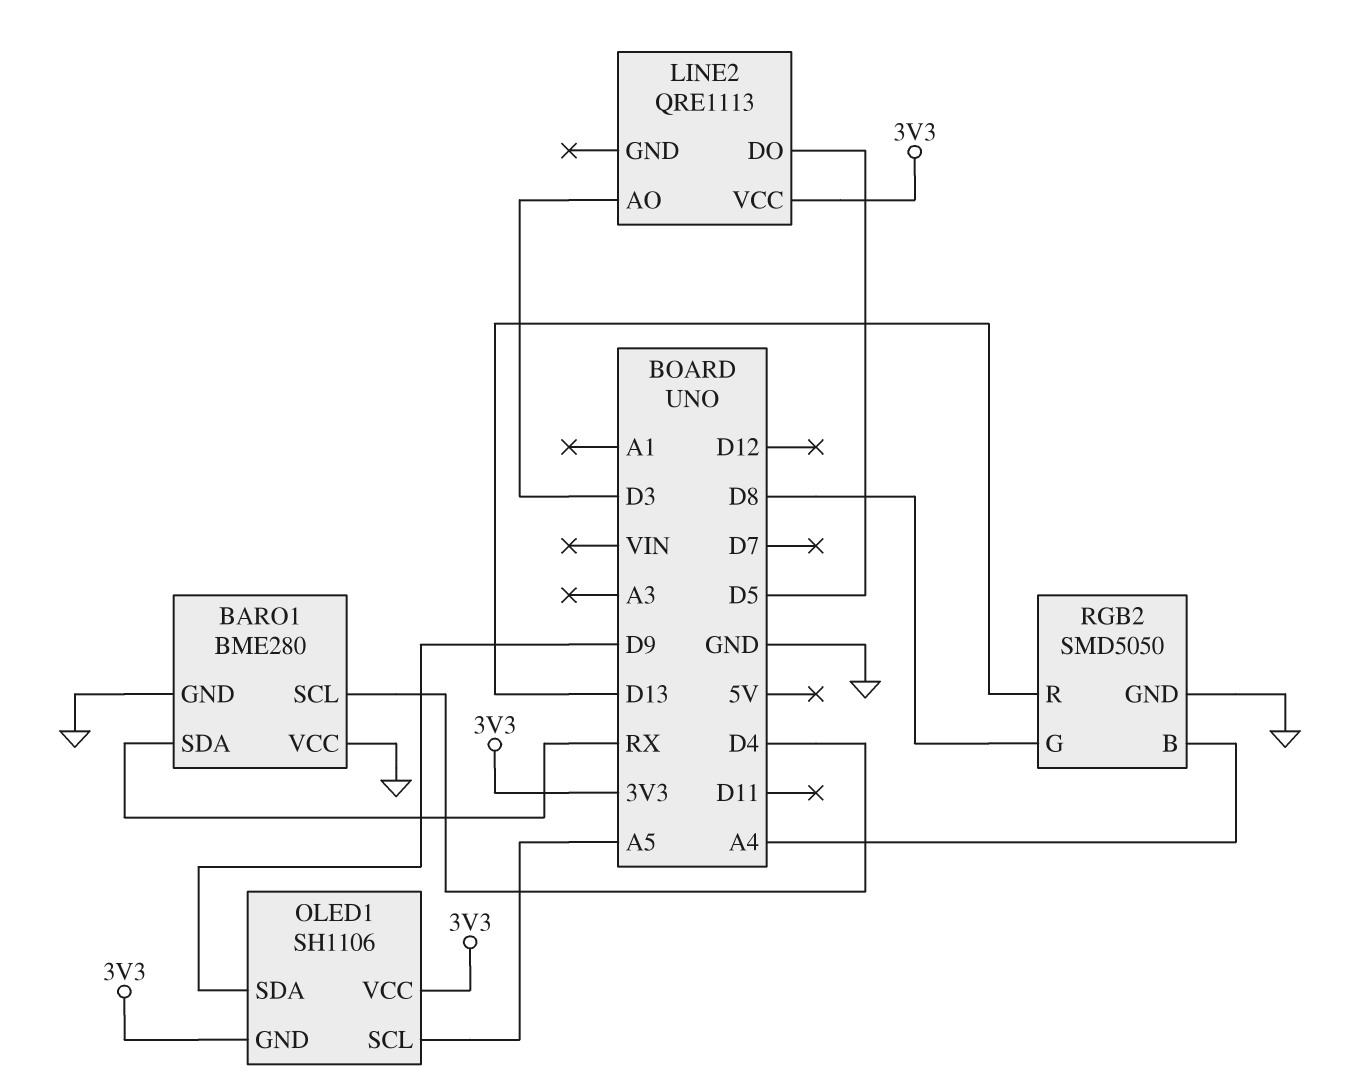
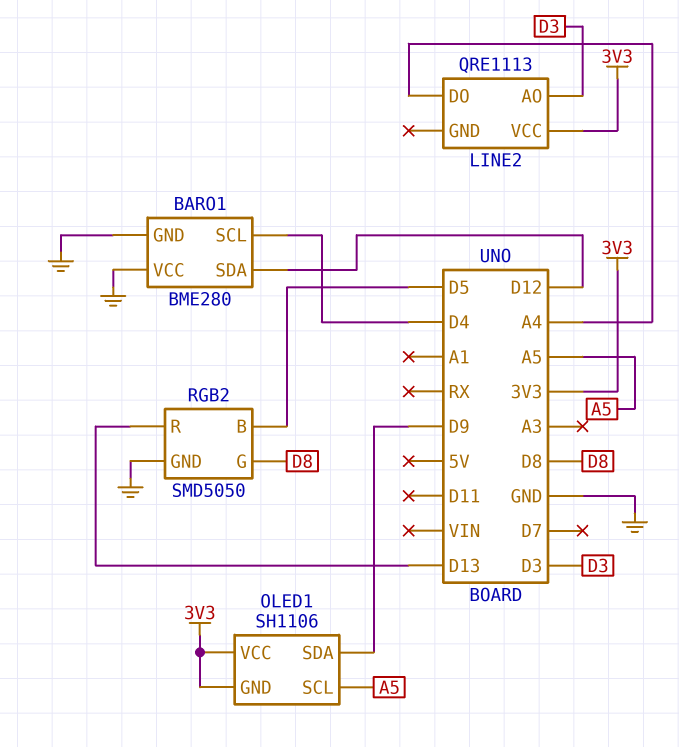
BARO1 pin SDA: RX -> D12
LINE2 pin DO: D5 -> A4
RGB2 pin B: A4 -> D5

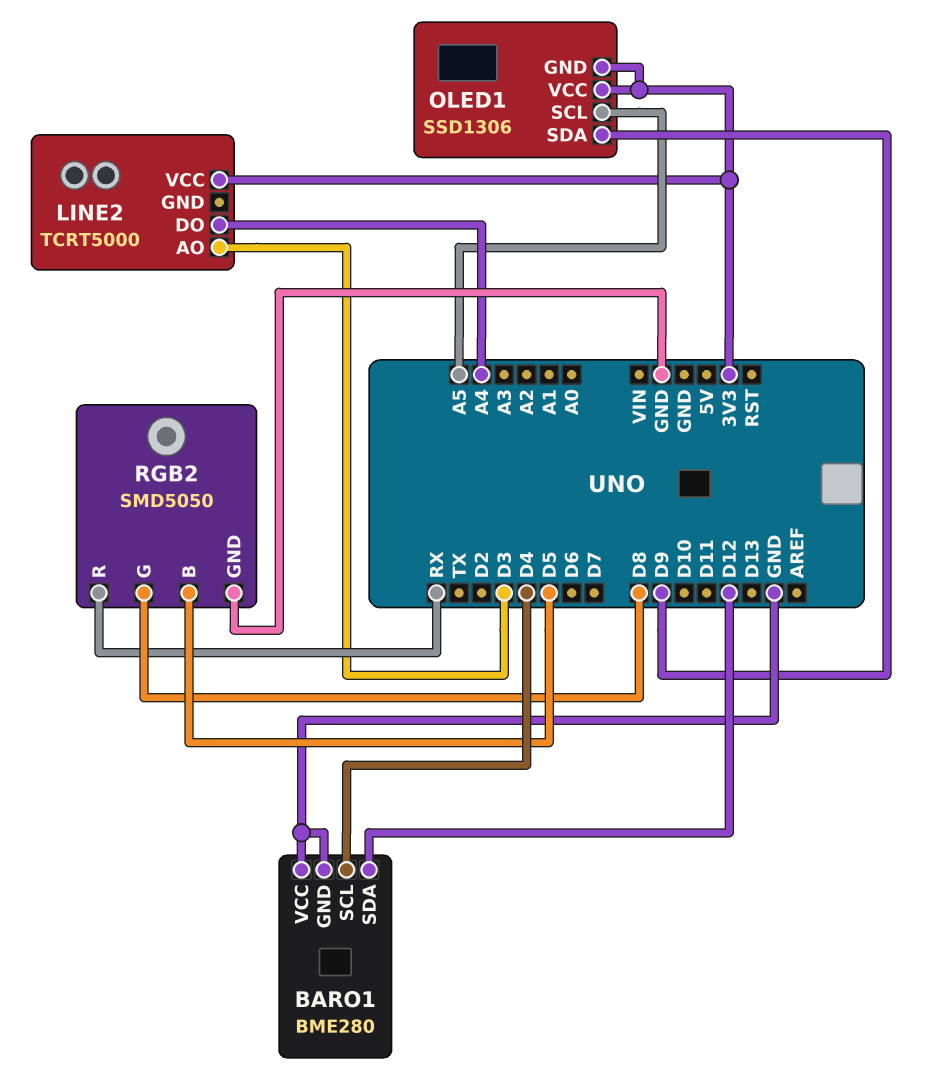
LINE2: QRE1113 -> TCRT5000
OLED1: SH1106 -> SSD1306
RGB2 pin R: D13 -> RX

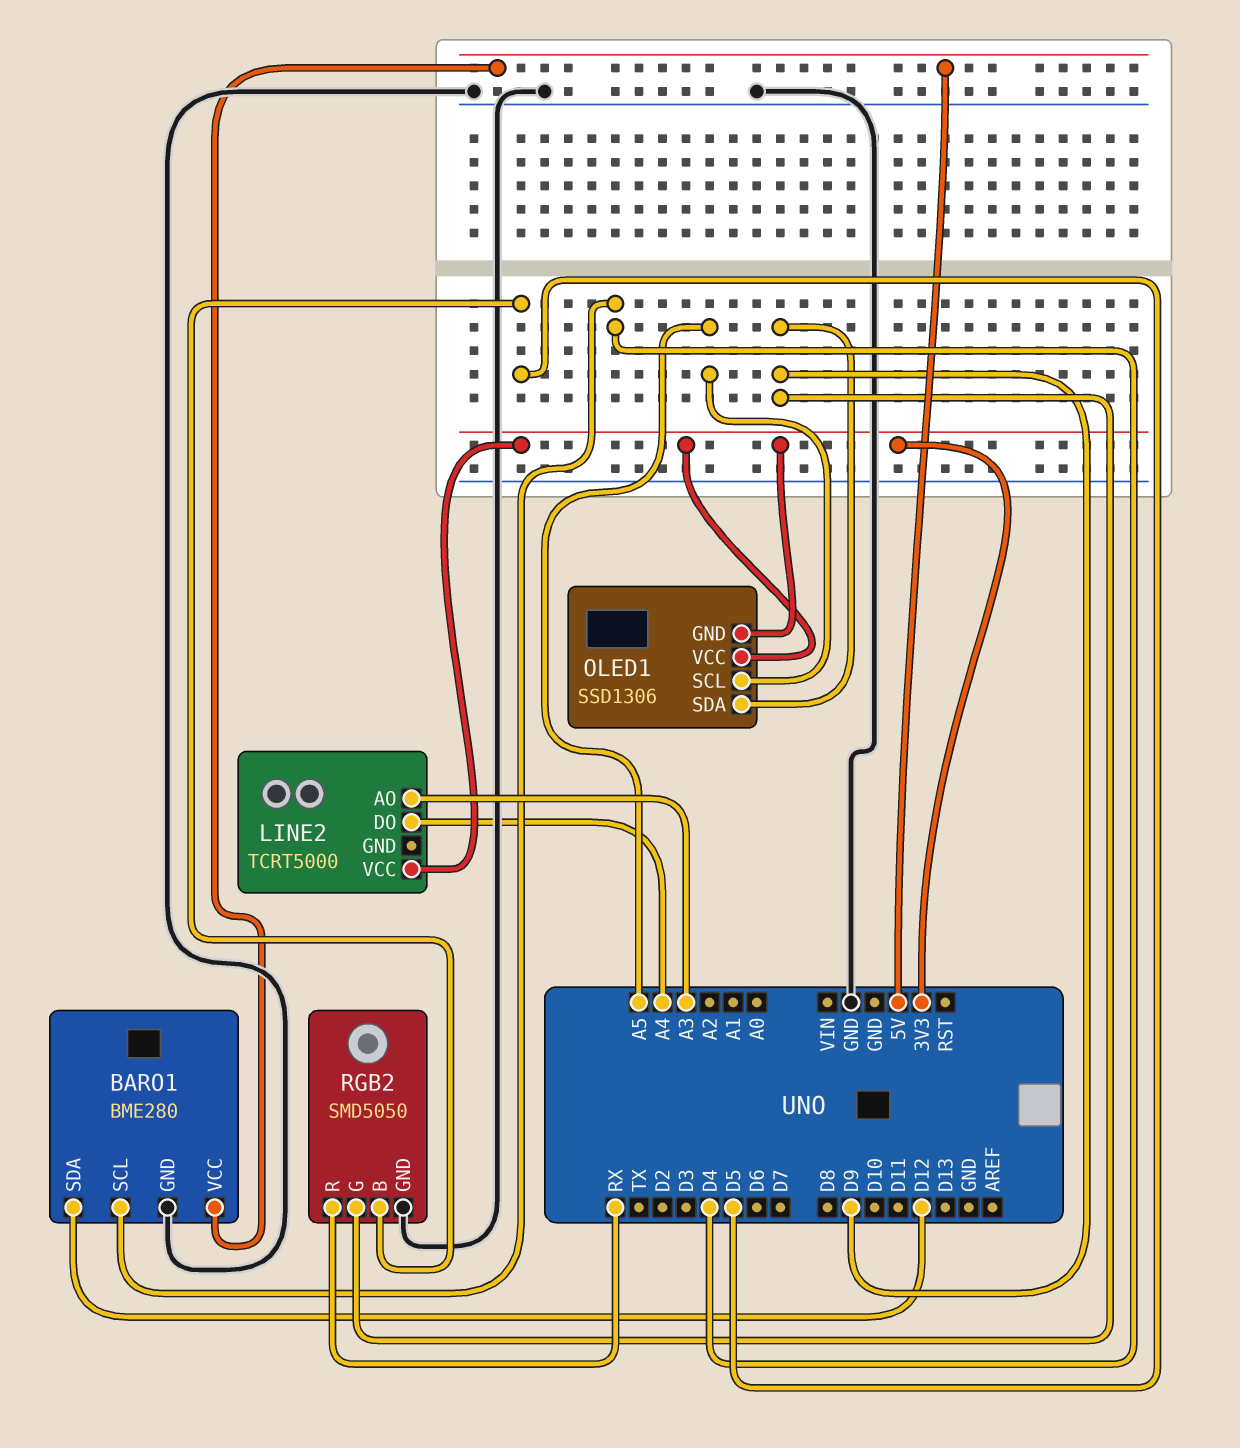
BARO1 pin VCC: GND -> 5V
LINE2 pin AO: D3 -> A3
RGB2 pin G: D8 -> D9

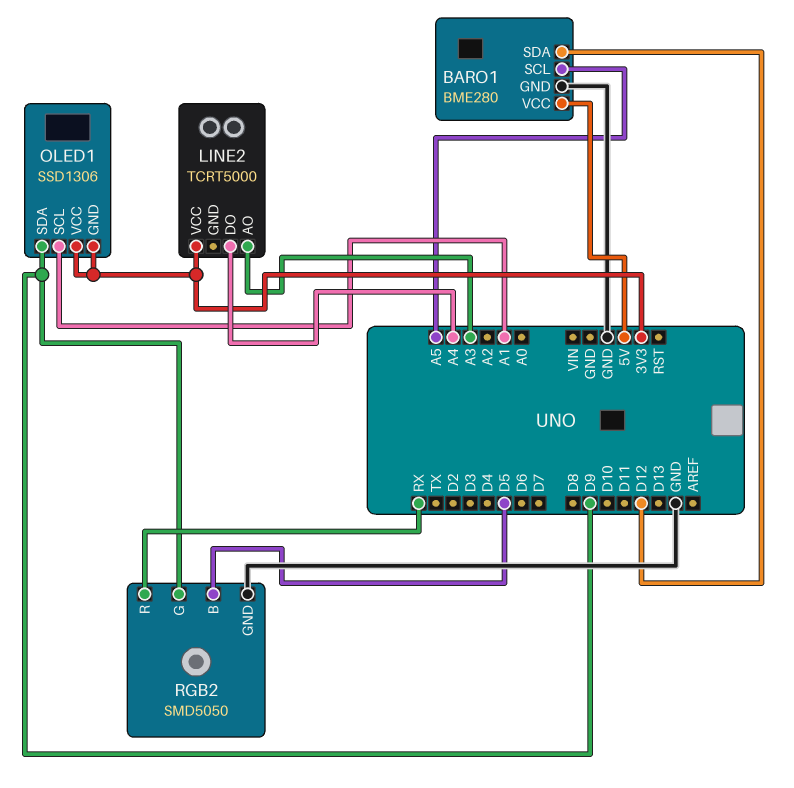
BARO1 pin SCL: D4 -> A5
OLED1 pin SCL: A5 -> A1

